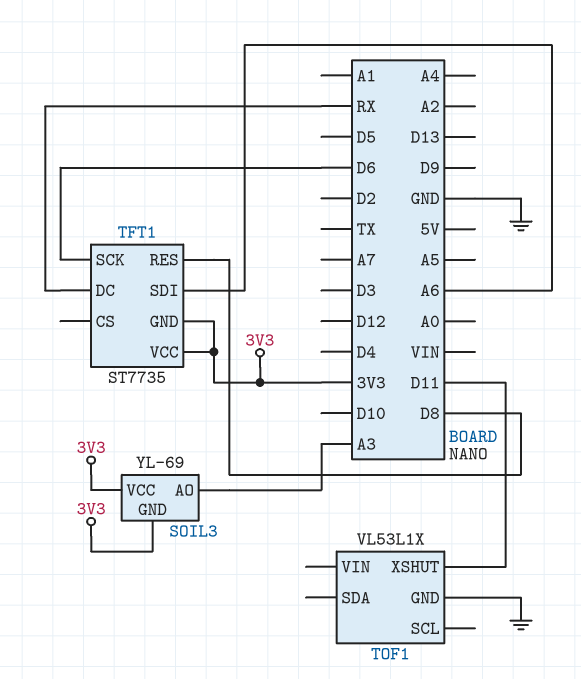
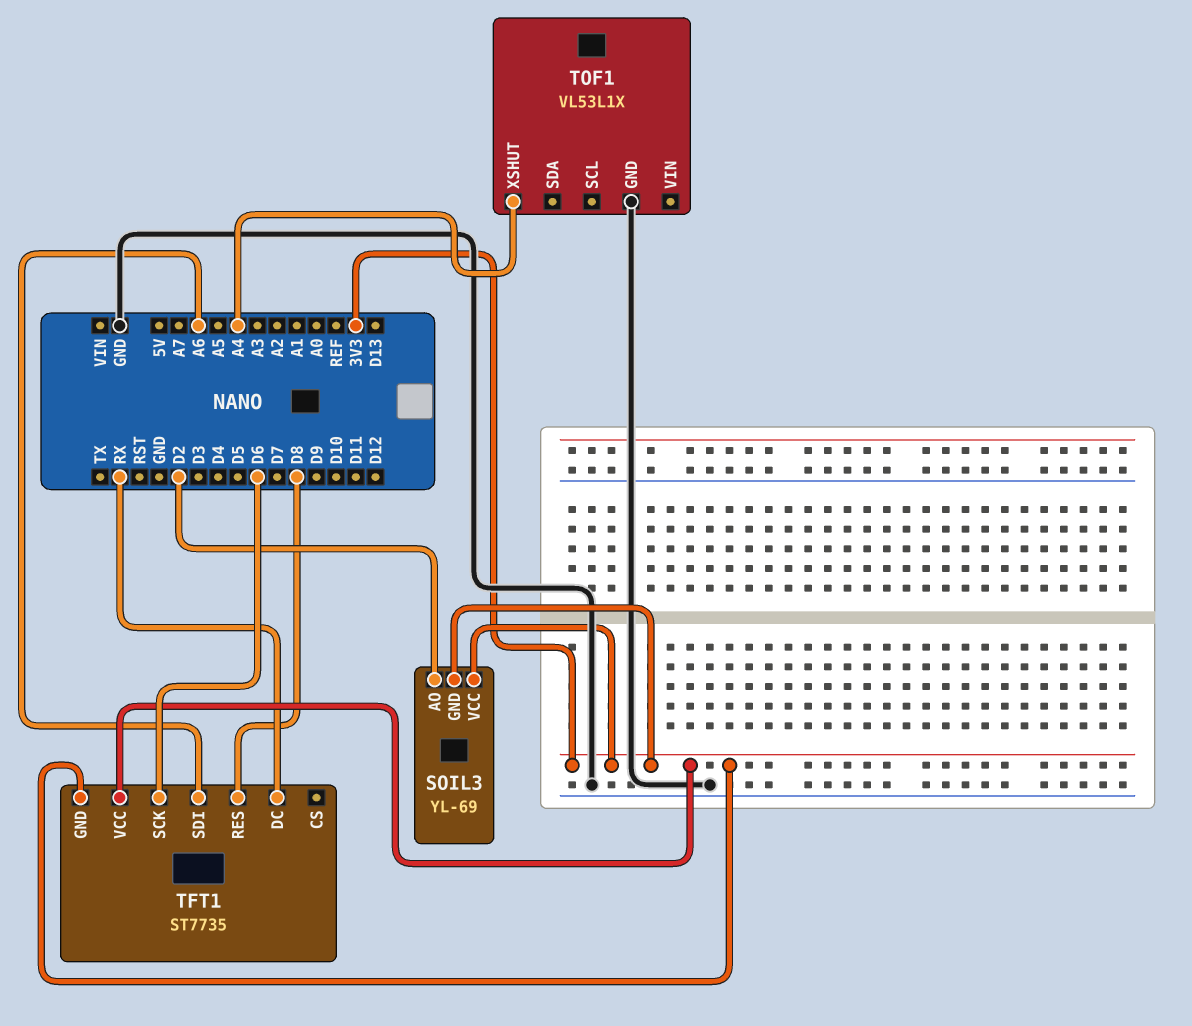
SOIL3 pin AO: A3 -> D2
TOF1 pin XSHUT: D11 -> A4

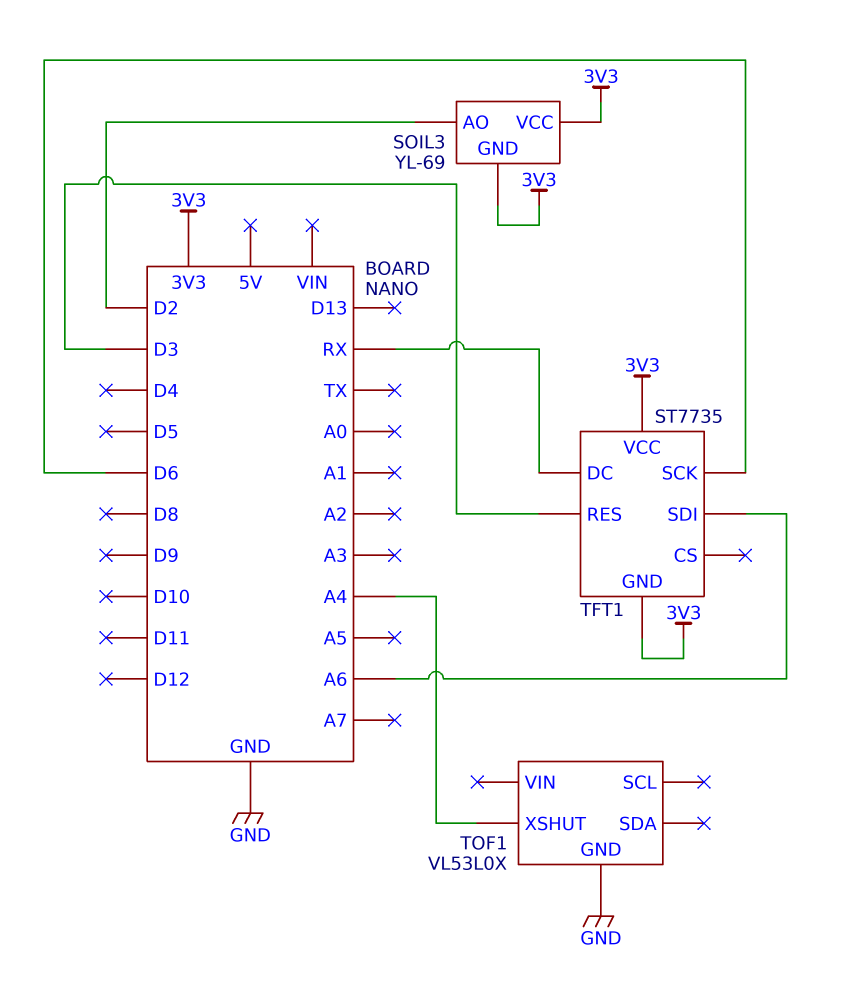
TFT1 pin RES: D8 -> D3
TOF1: VL53L1X -> VL53L0X

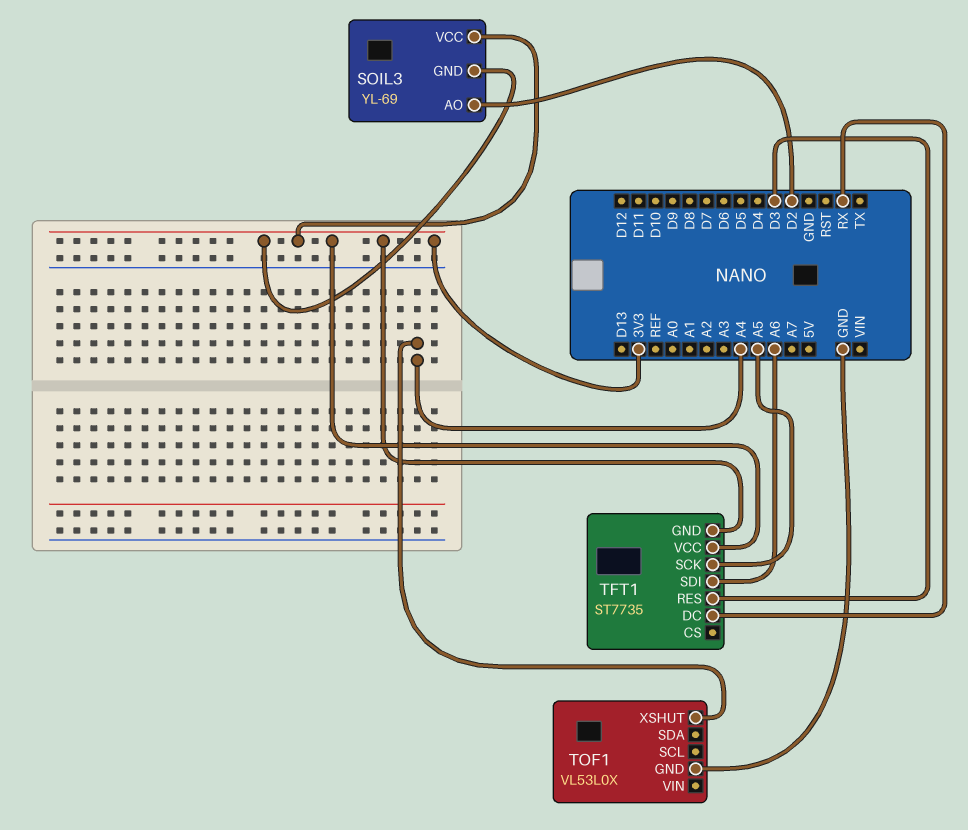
TFT1 pin SCK: D6 -> A5

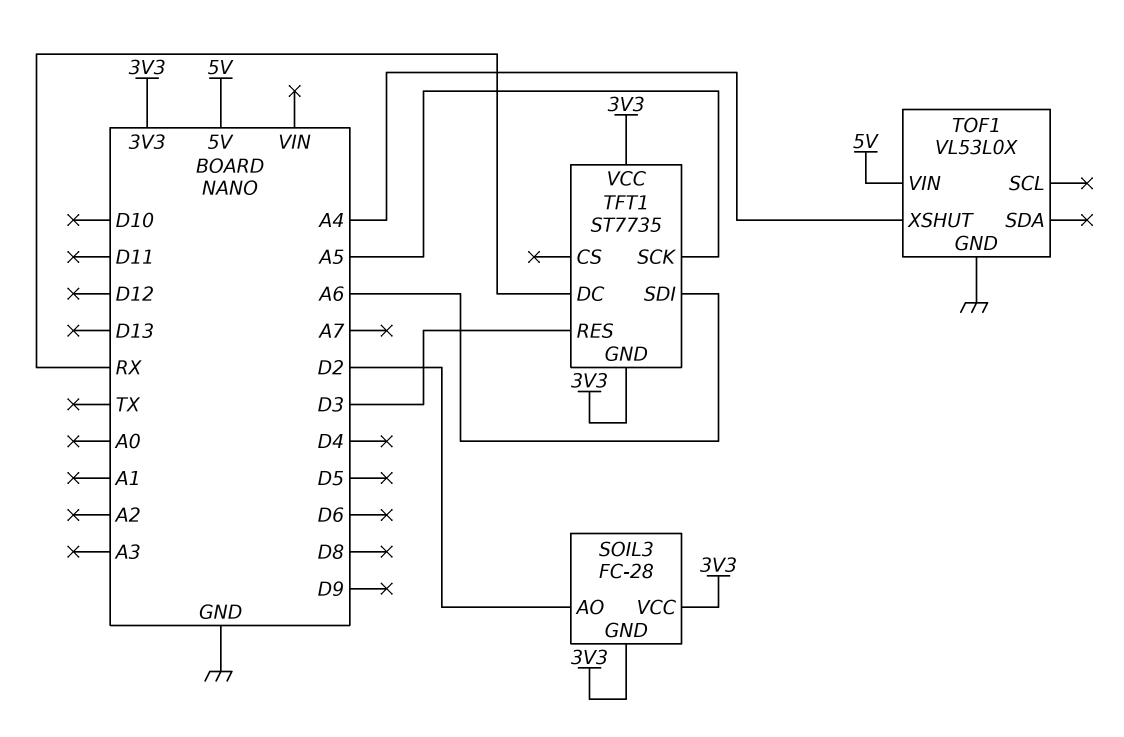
SOIL3: YL-69 -> FC-28
TOF1 pin VIN: none -> 5V

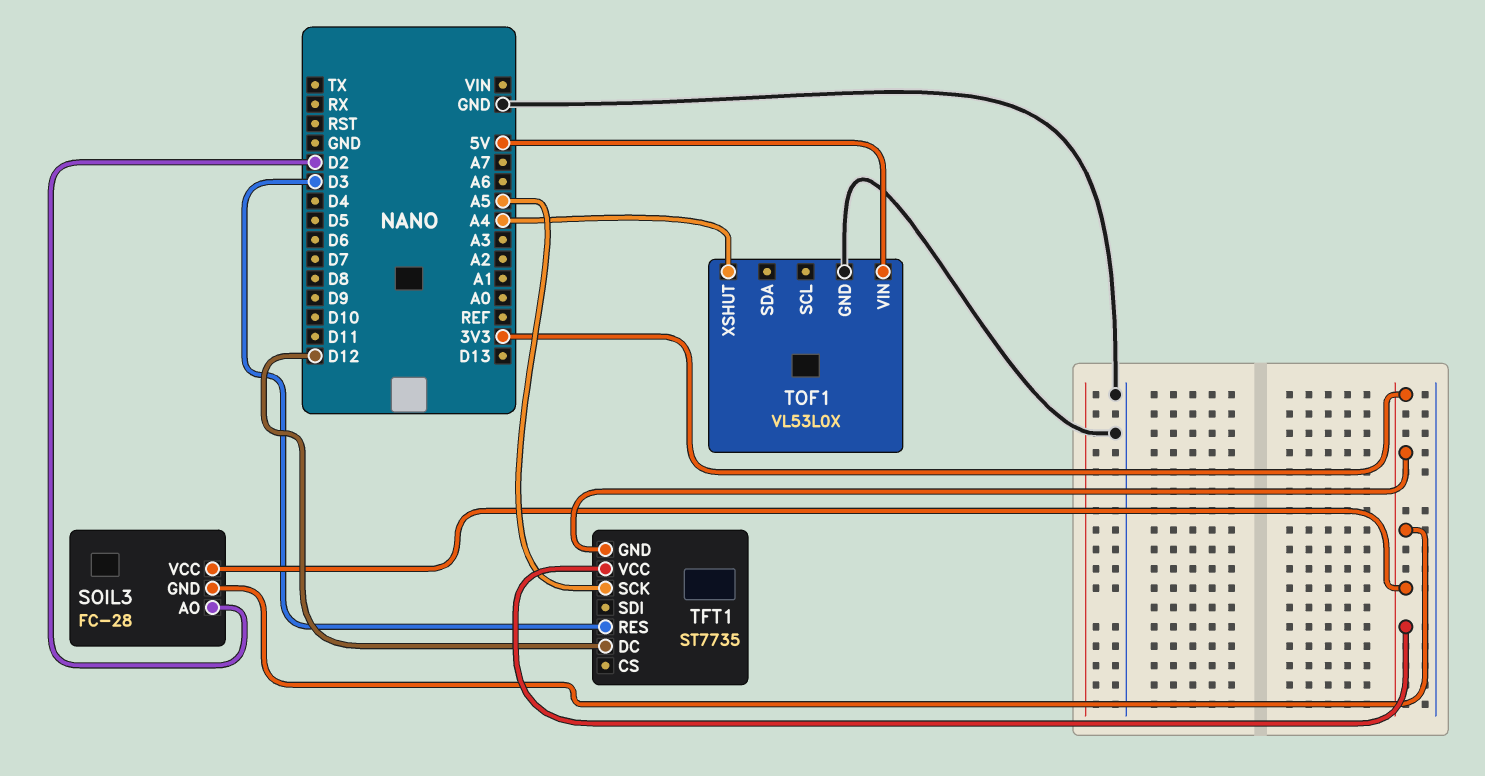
TFT1 pin DC: RX -> D12
TFT1 pin SDI: A6 -> none

